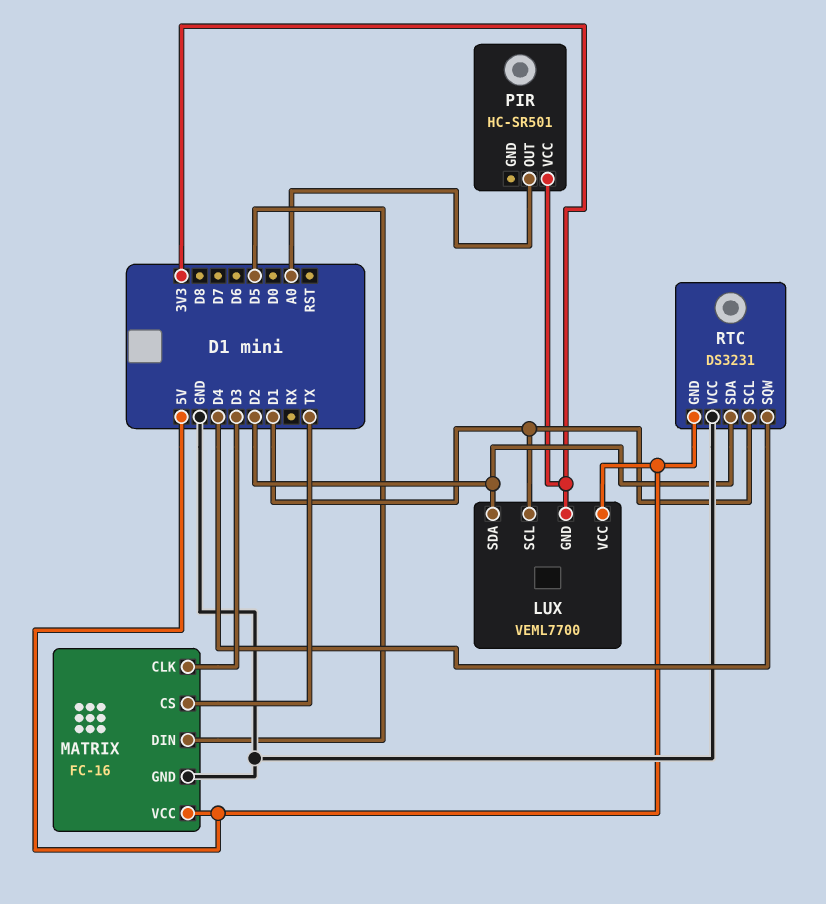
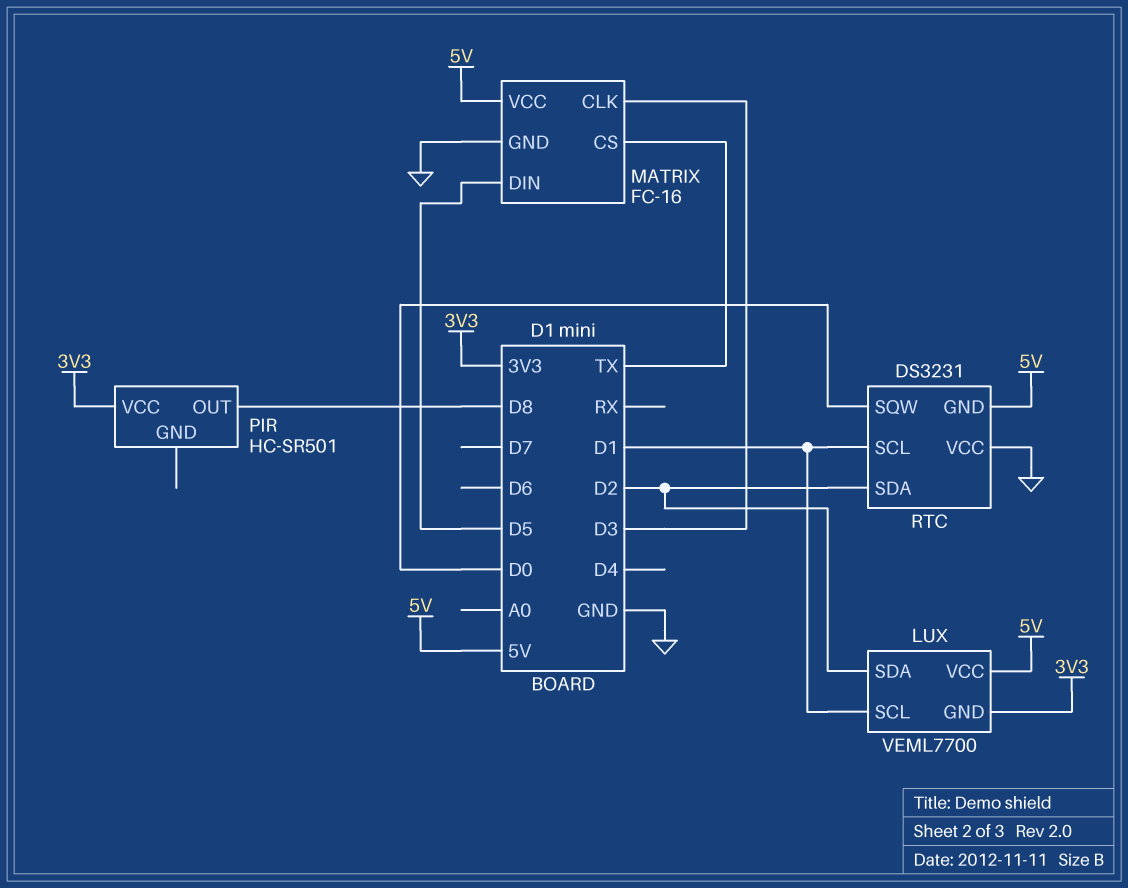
PIR pin OUT: A0 -> D8
RTC pin SQW: D4 -> D0

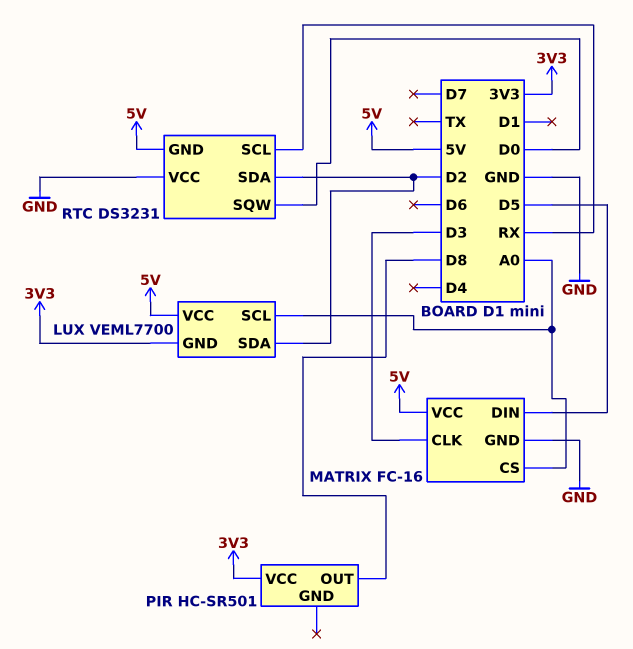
LUX pin SCL: D1 -> A0
MATRIX pin CS: TX -> A0
RTC pin SCL: D1 -> RX

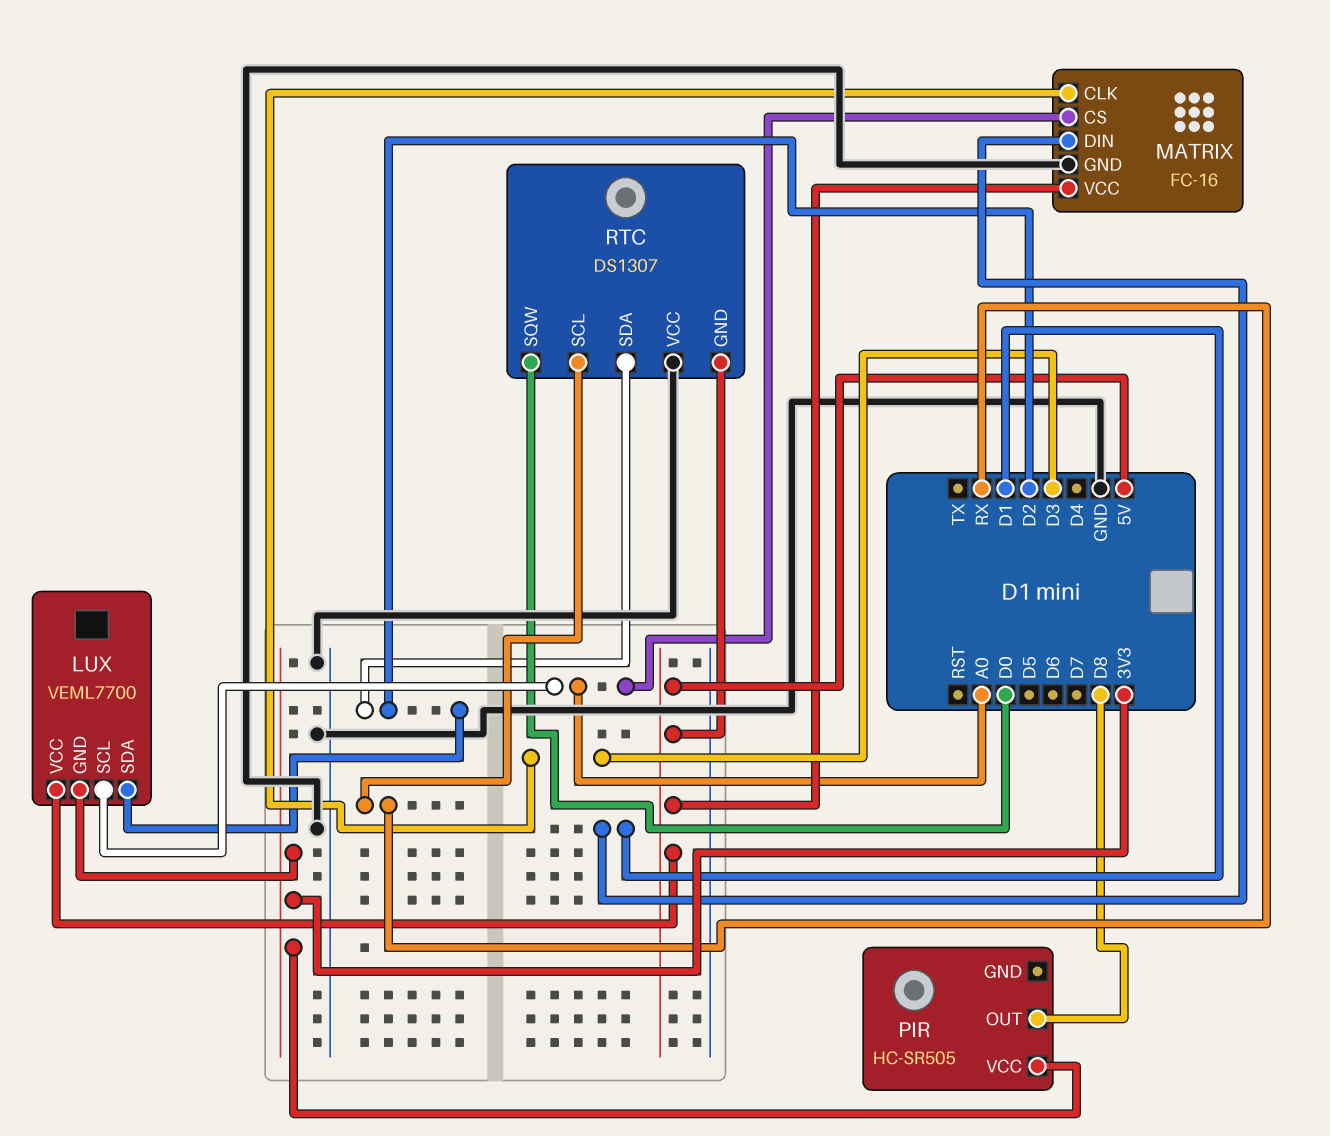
MATRIX pin DIN: D5 -> D1
PIR: HC-SR501 -> HC-SR505
RTC: DS3231 -> DS1307

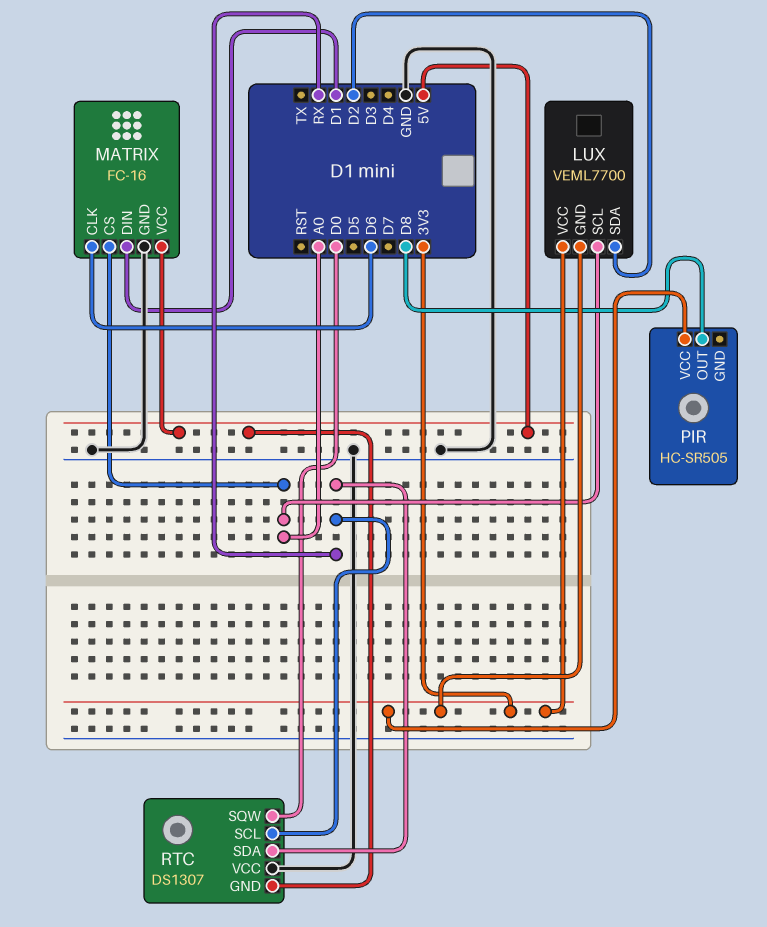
LUX pin VCC: 5V -> 3V3
MATRIX pin CLK: D3 -> D6
RTC pin SDA: D2 -> RX

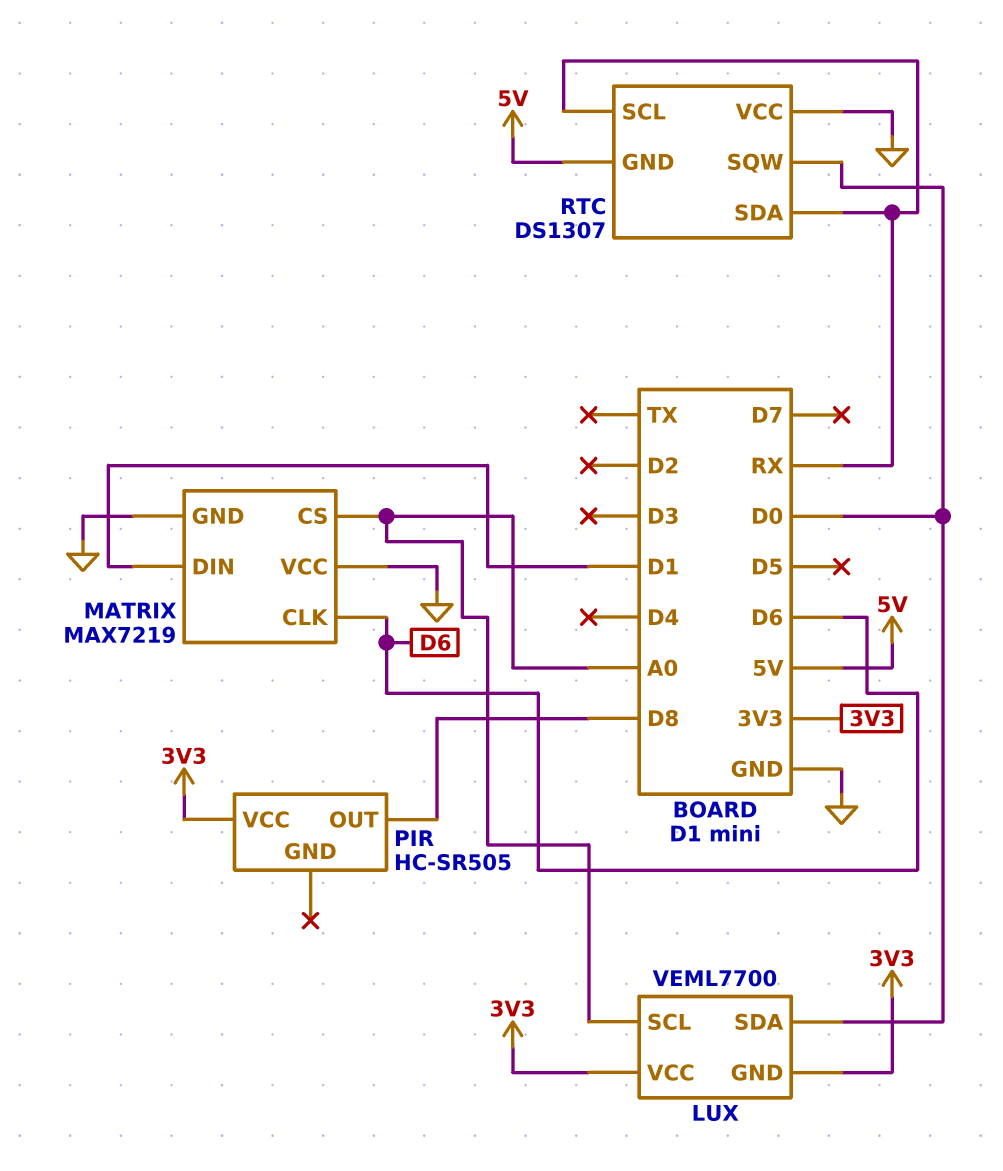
LUX pin SDA: D2 -> D0
MATRIX: FC-16 -> MAX7219
MATRIX pin VCC: 5V -> GND

